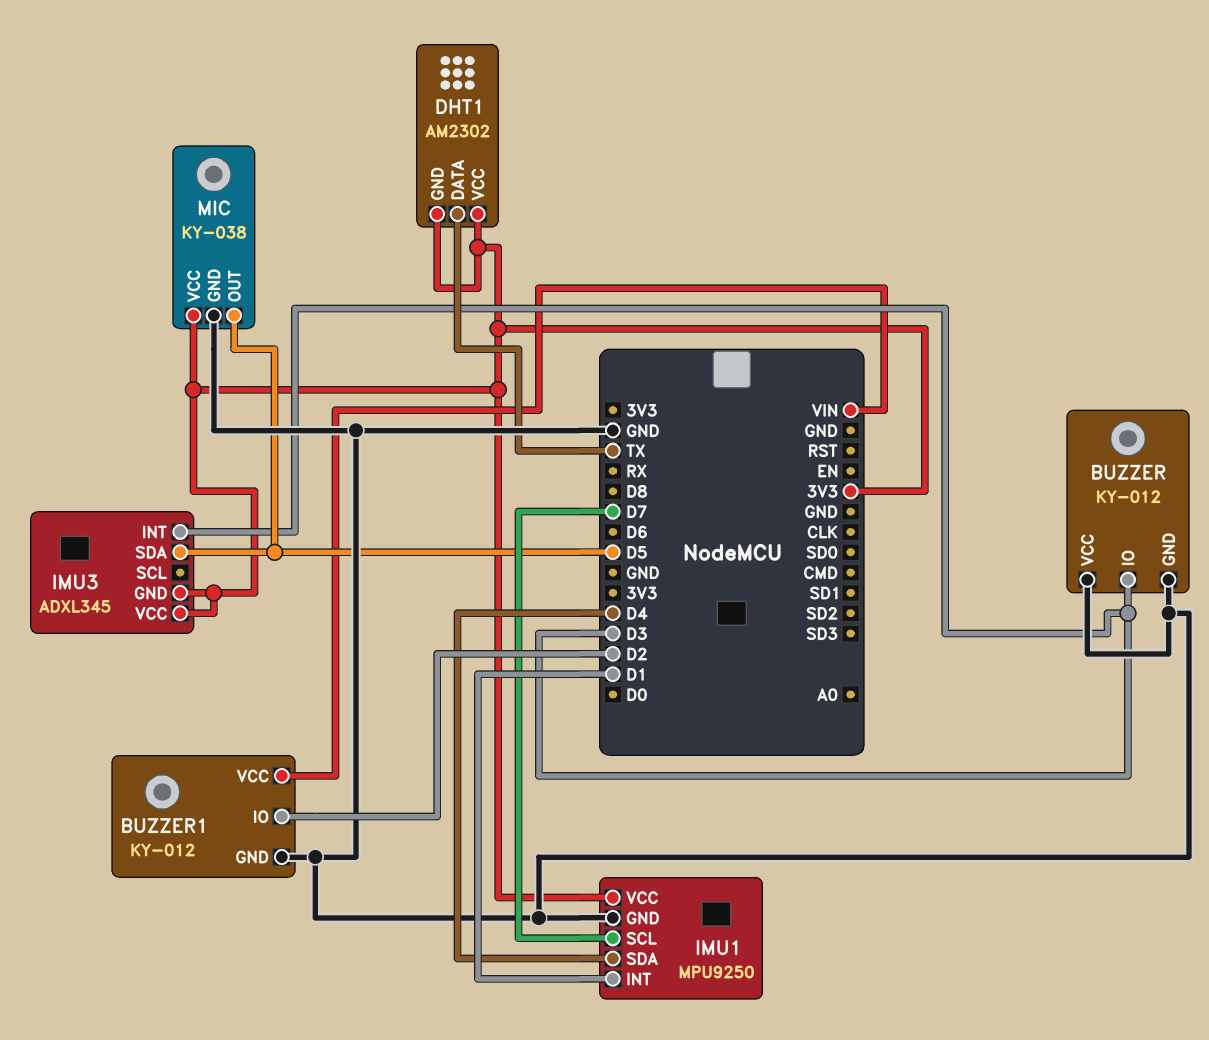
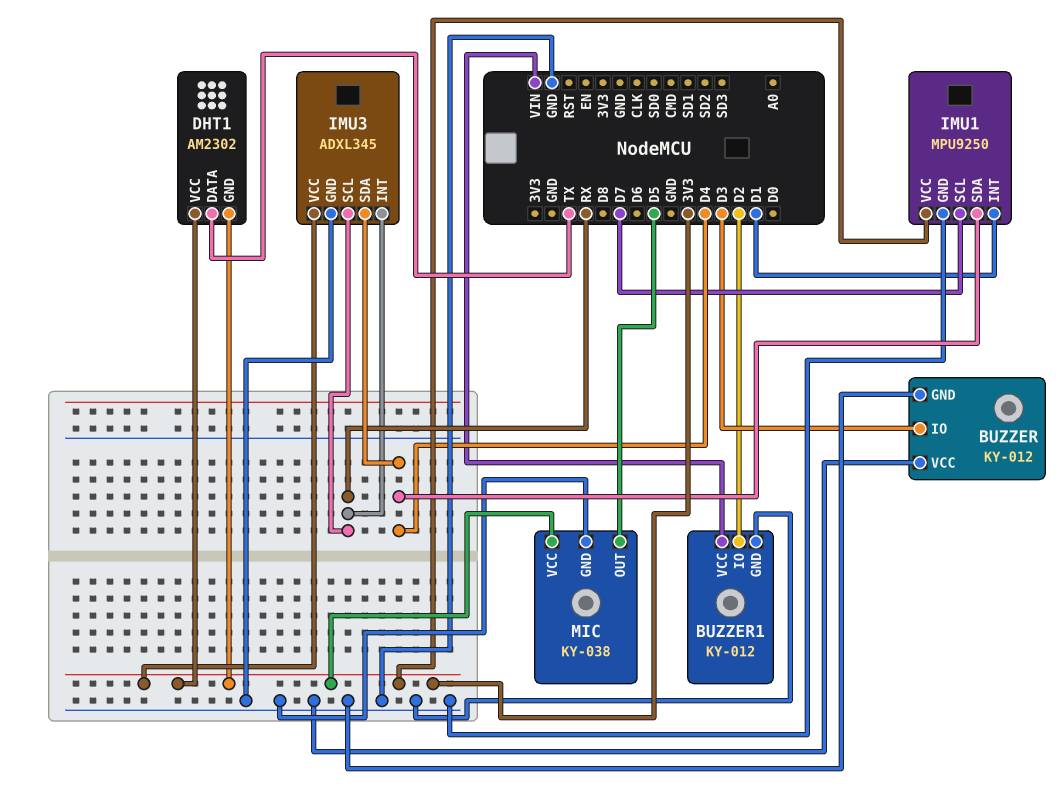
IMU3 pin GND: 3V3 -> GND
IMU3 pin INT: D3 -> RX
IMU3 pin SCL: none -> RX
IMU3 pin SDA: D5 -> D4

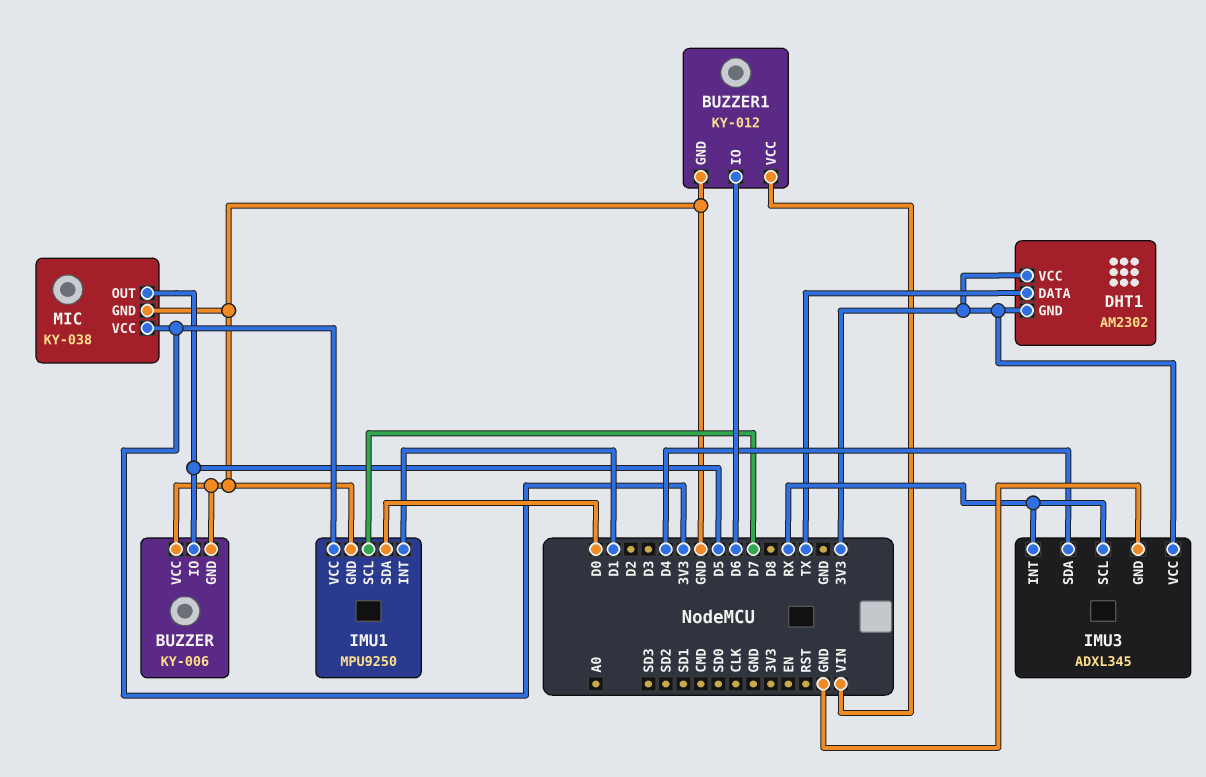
BUZZER: KY-012 -> KY-006
BUZZER pin IO: D3 -> D5
BUZZER1 pin IO: D2 -> D6
IMU1 pin SDA: D4 -> D0

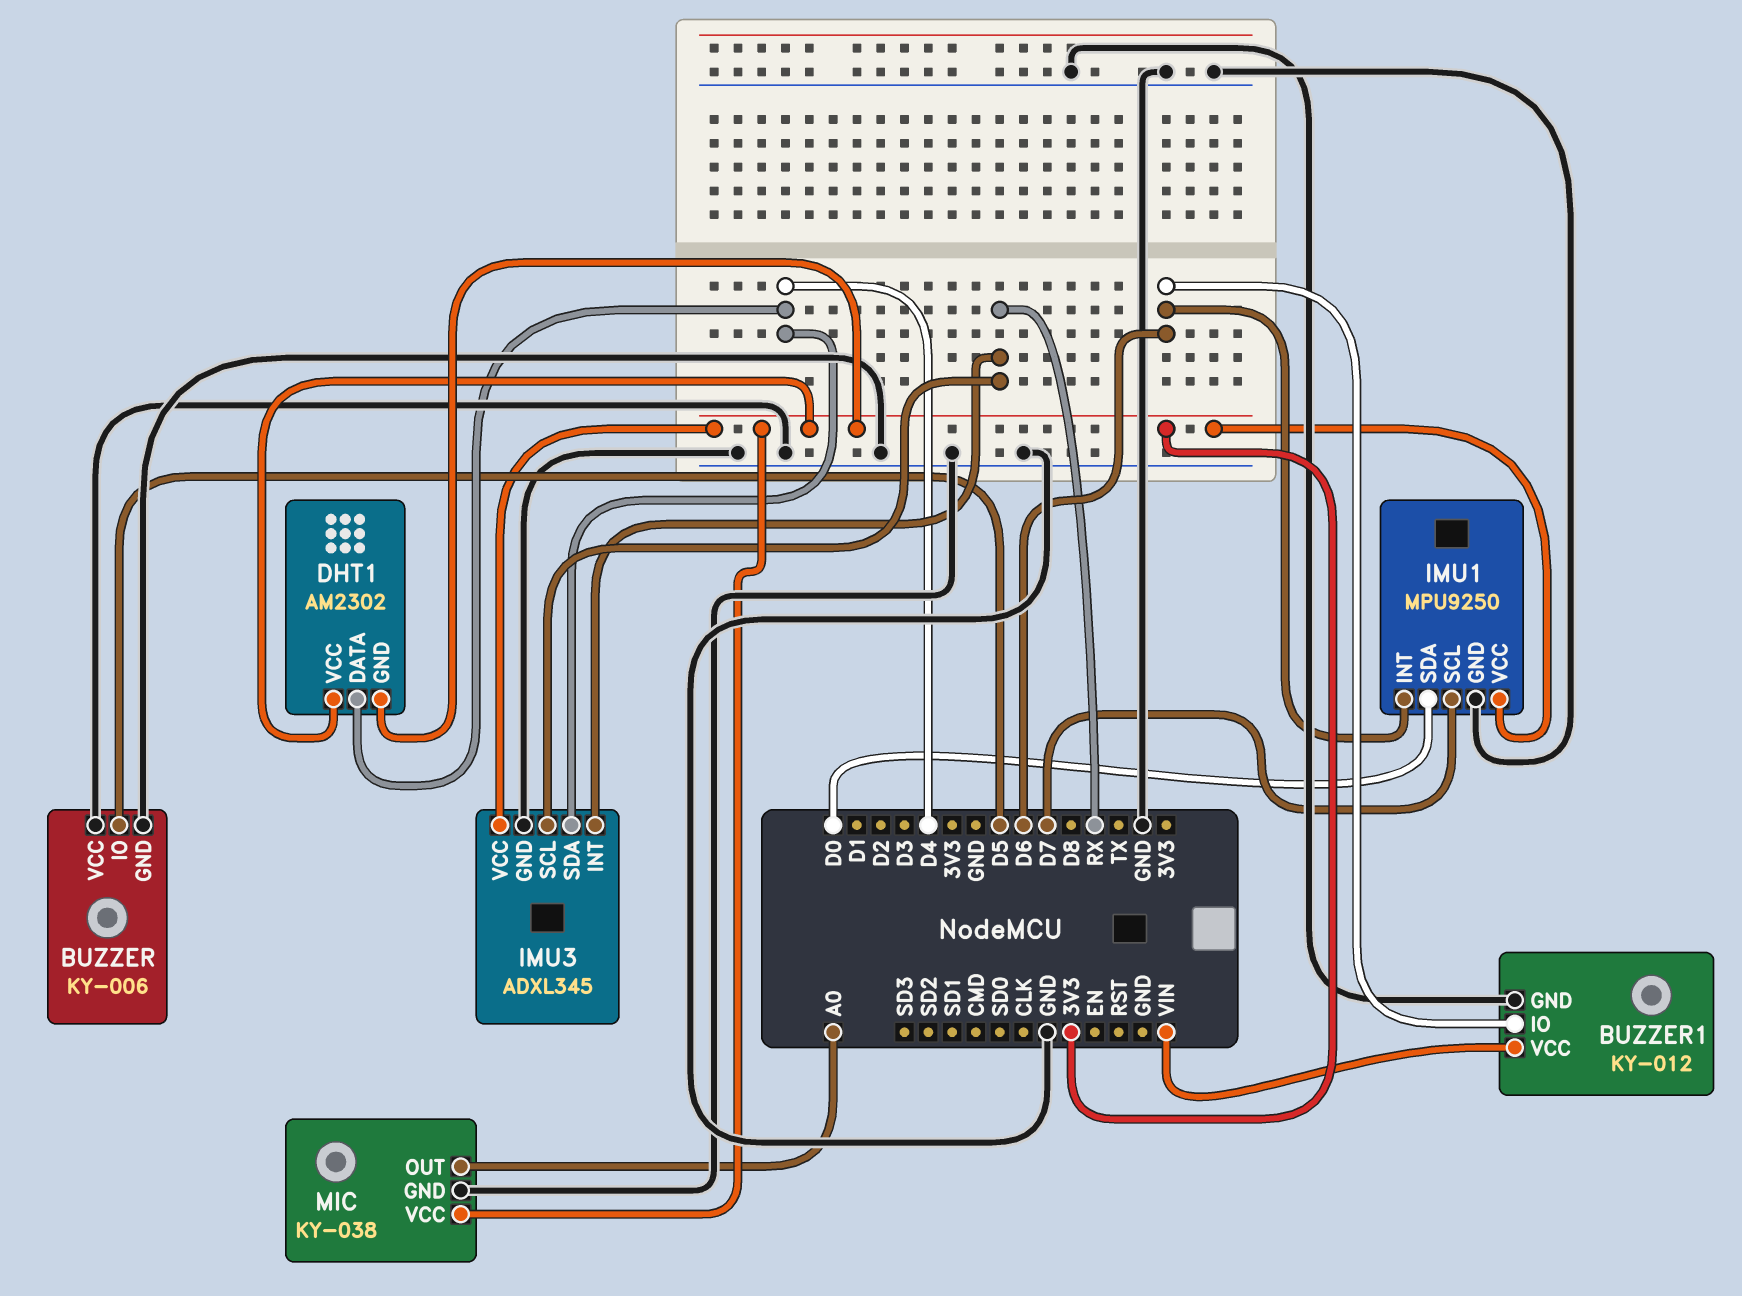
DHT1 pin DATA: TX -> D4
IMU1 pin INT: D1 -> D6
MIC pin OUT: D5 -> A0

